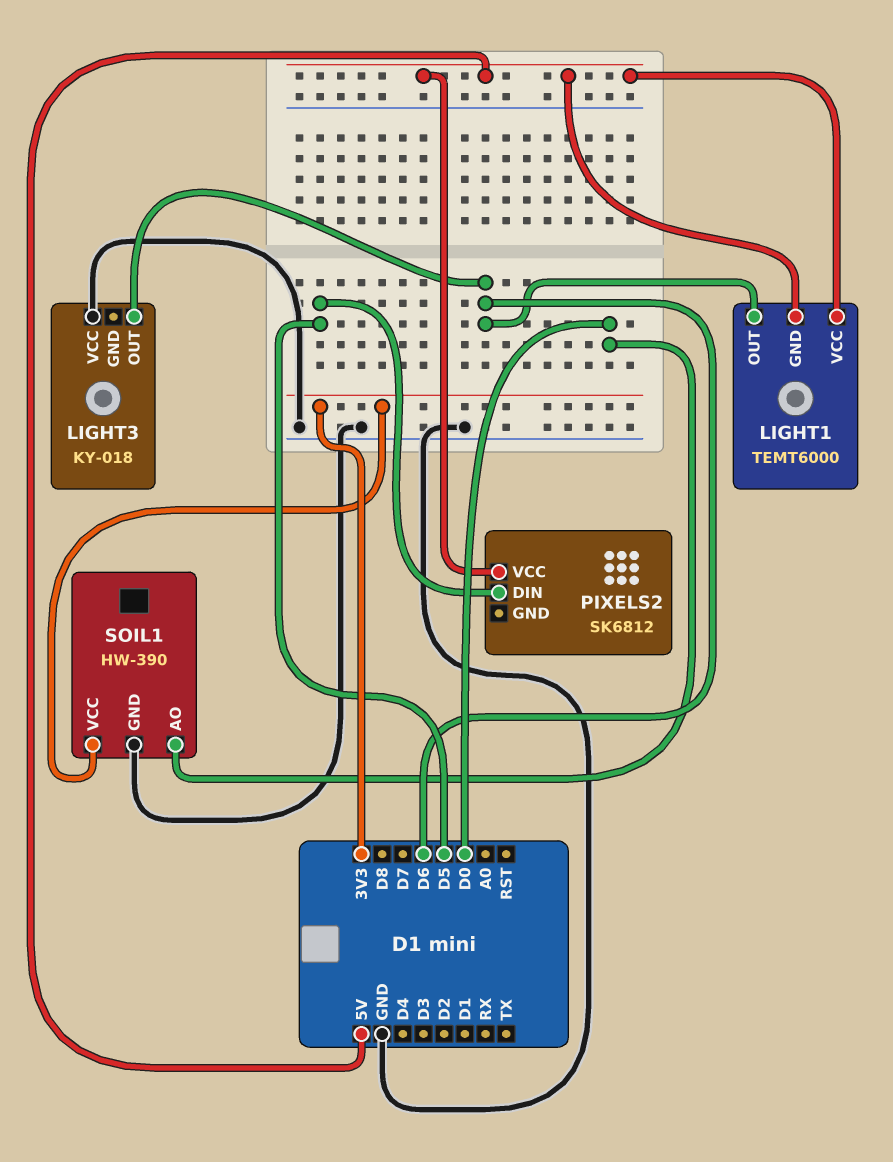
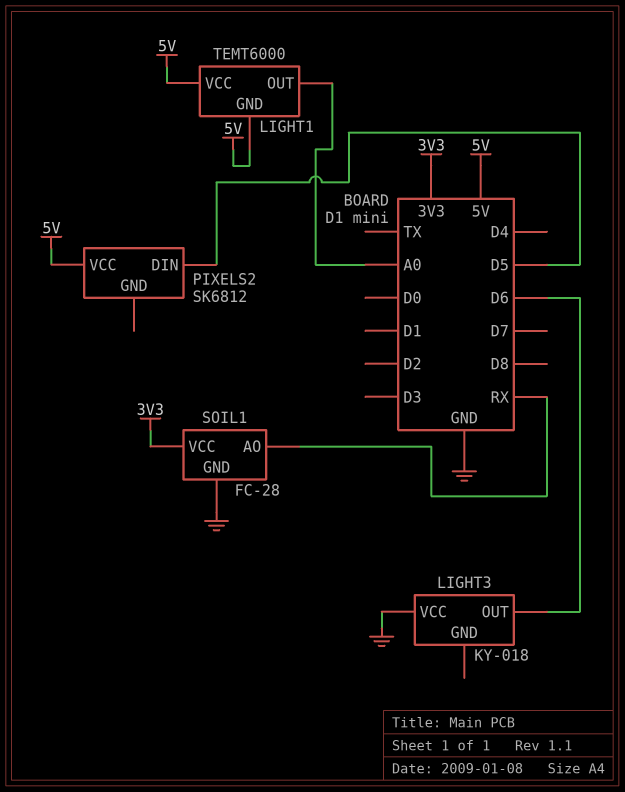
LIGHT1 pin OUT: D6 -> A0
SOIL1: HW-390 -> FC-28
SOIL1 pin AO: D0 -> RX

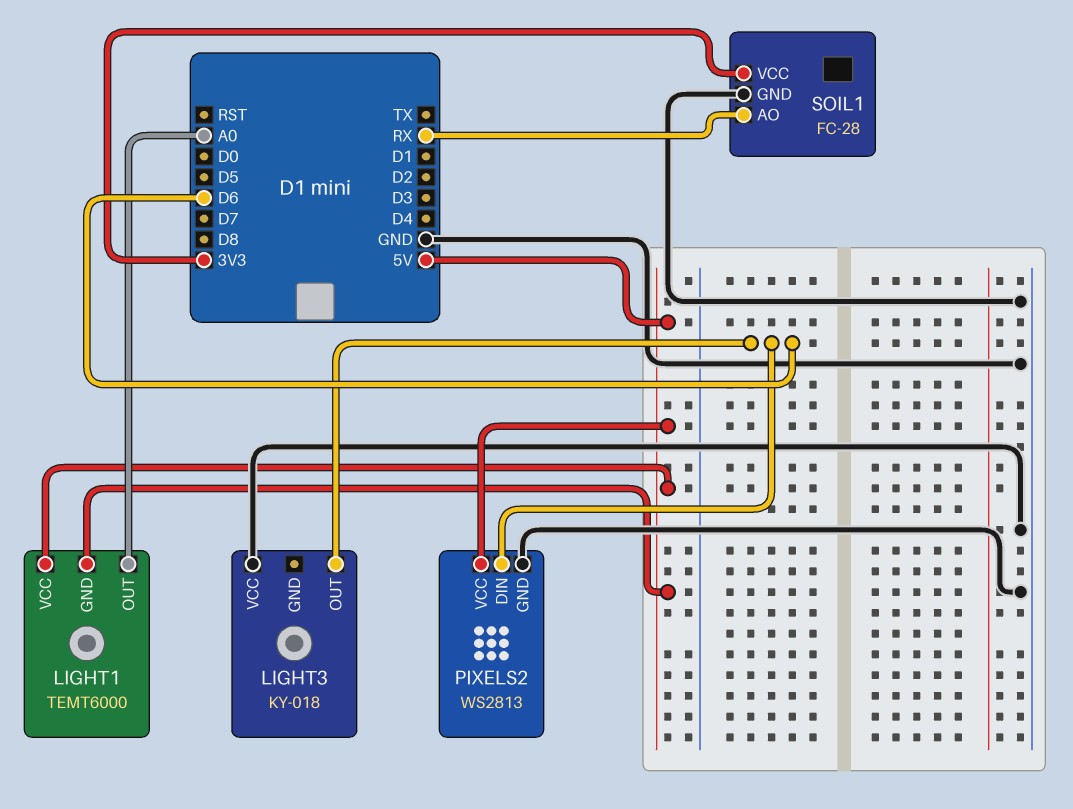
PIXELS2: SK6812 -> WS2813
PIXELS2 pin DIN: D5 -> D6
PIXELS2 pin GND: none -> GND

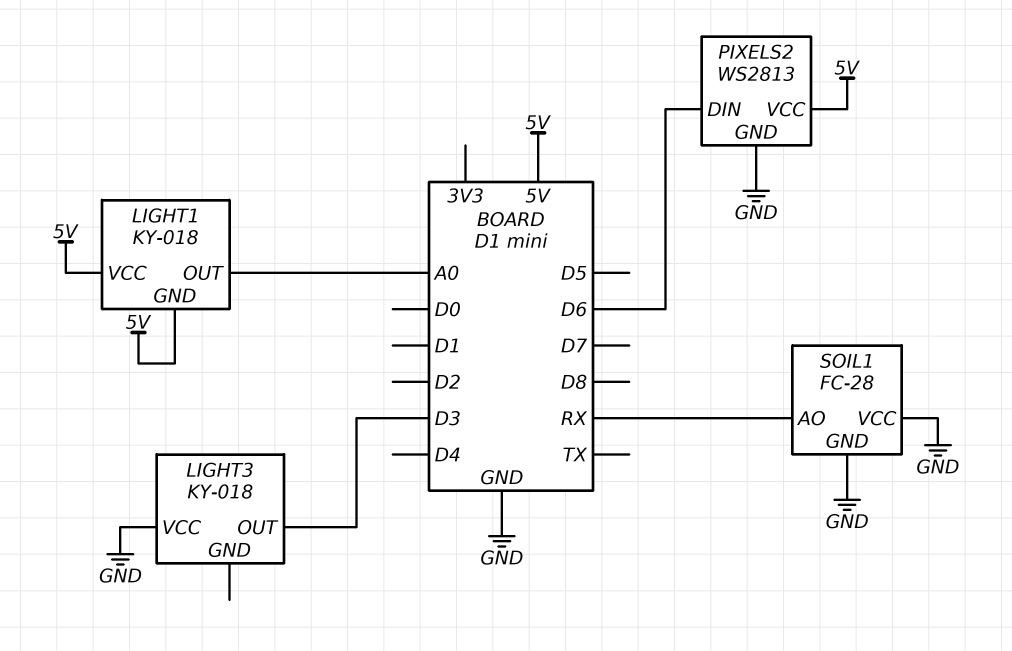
LIGHT1: TEMT6000 -> KY-018
LIGHT3 pin OUT: D6 -> D3
SOIL1 pin VCC: 3V3 -> GND

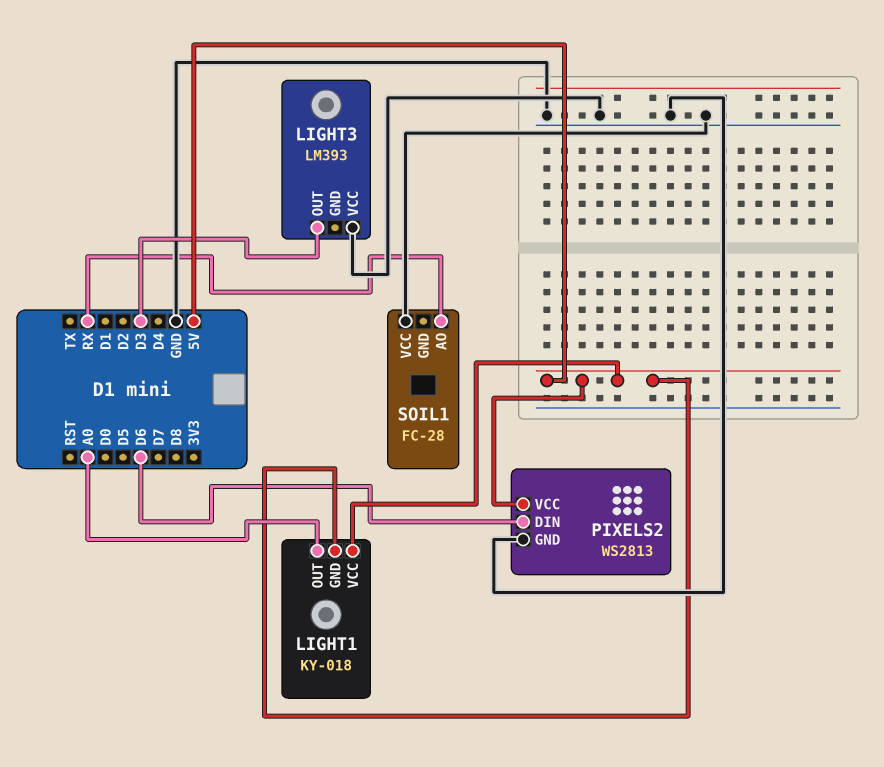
LIGHT3: KY-018 -> LM393
SOIL1 pin GND: GND -> none

